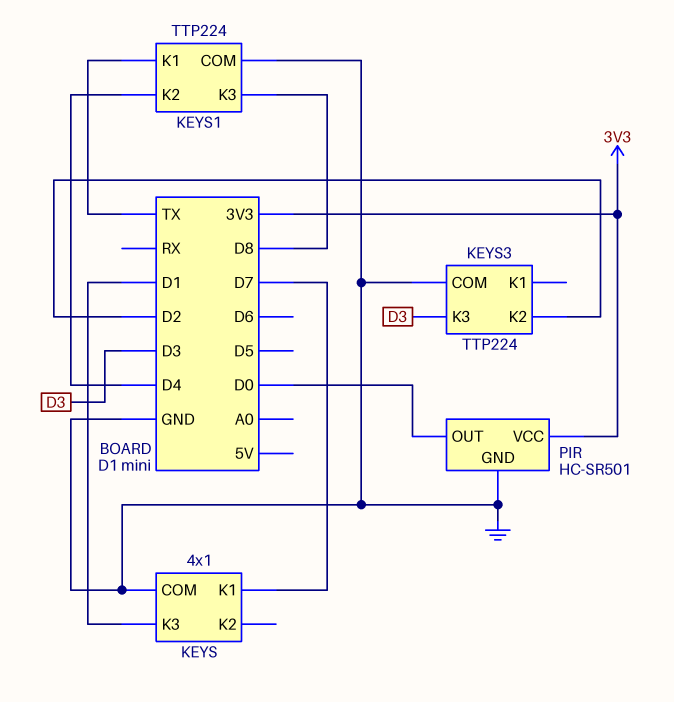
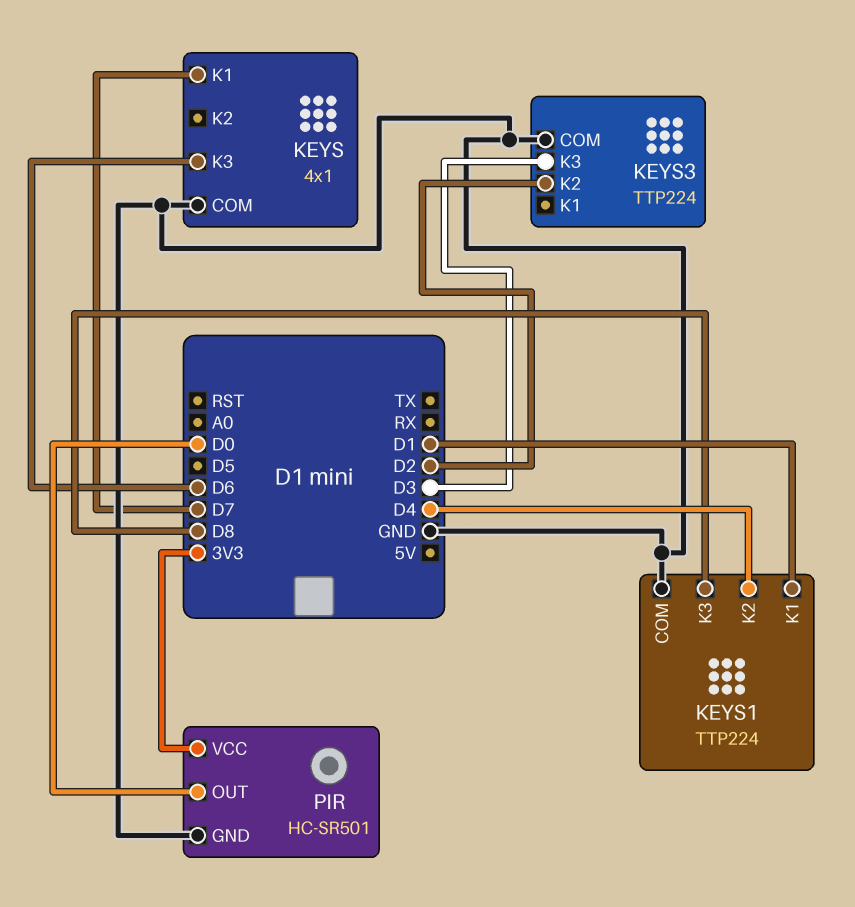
KEYS pin K3: D1 -> D6
KEYS1 pin K1: TX -> D1

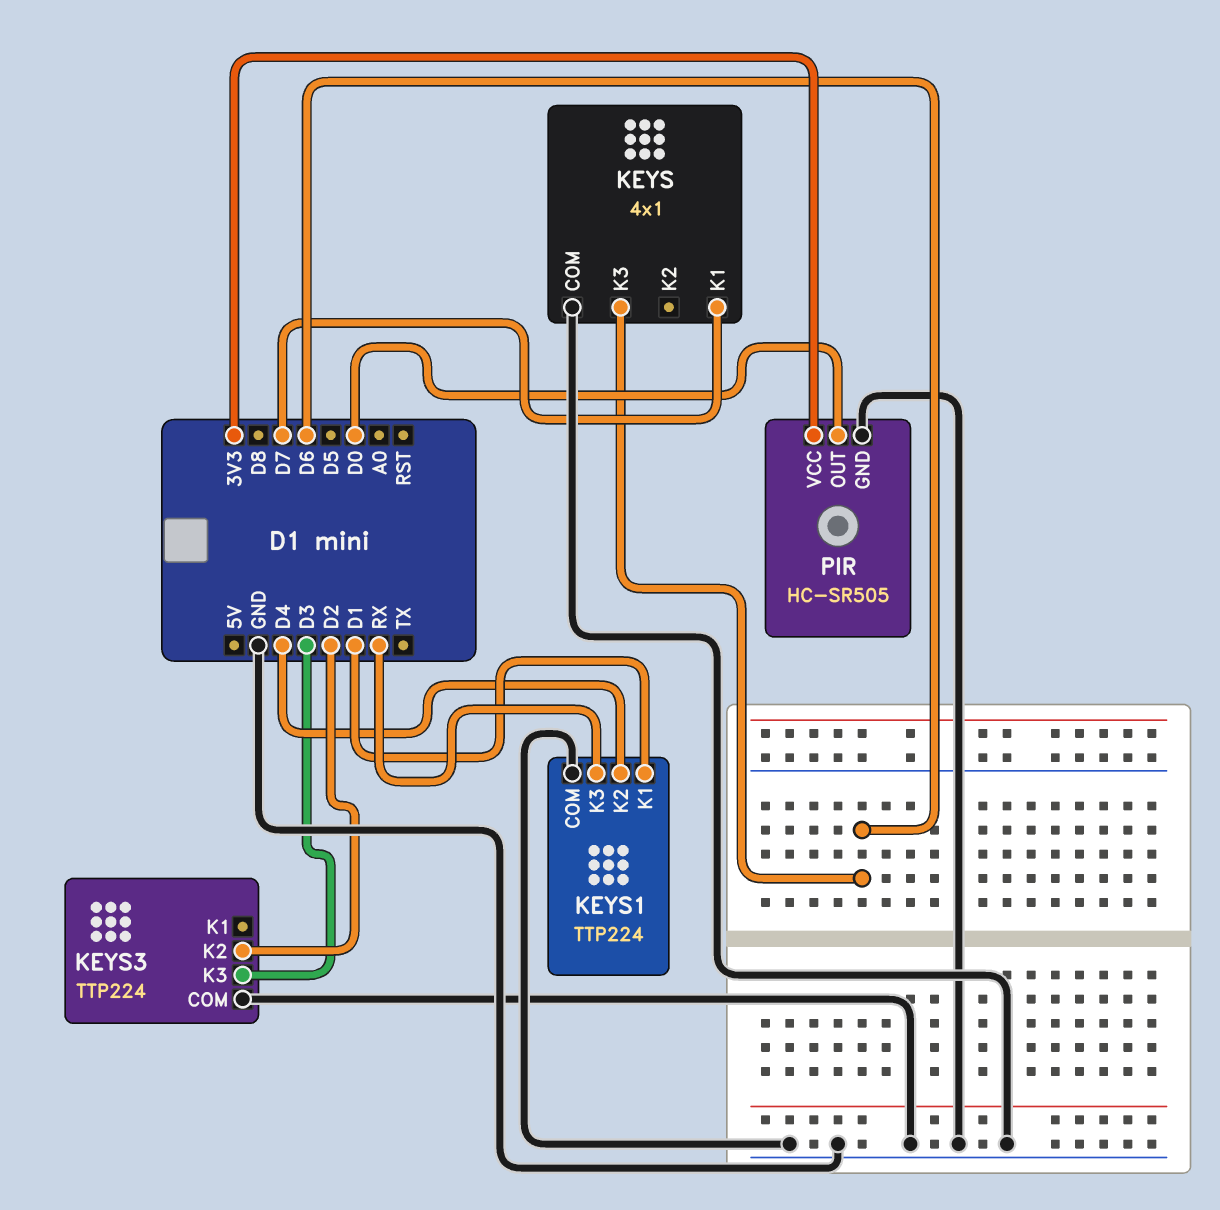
KEYS1 pin K3: D8 -> RX
PIR: HC-SR501 -> HC-SR505

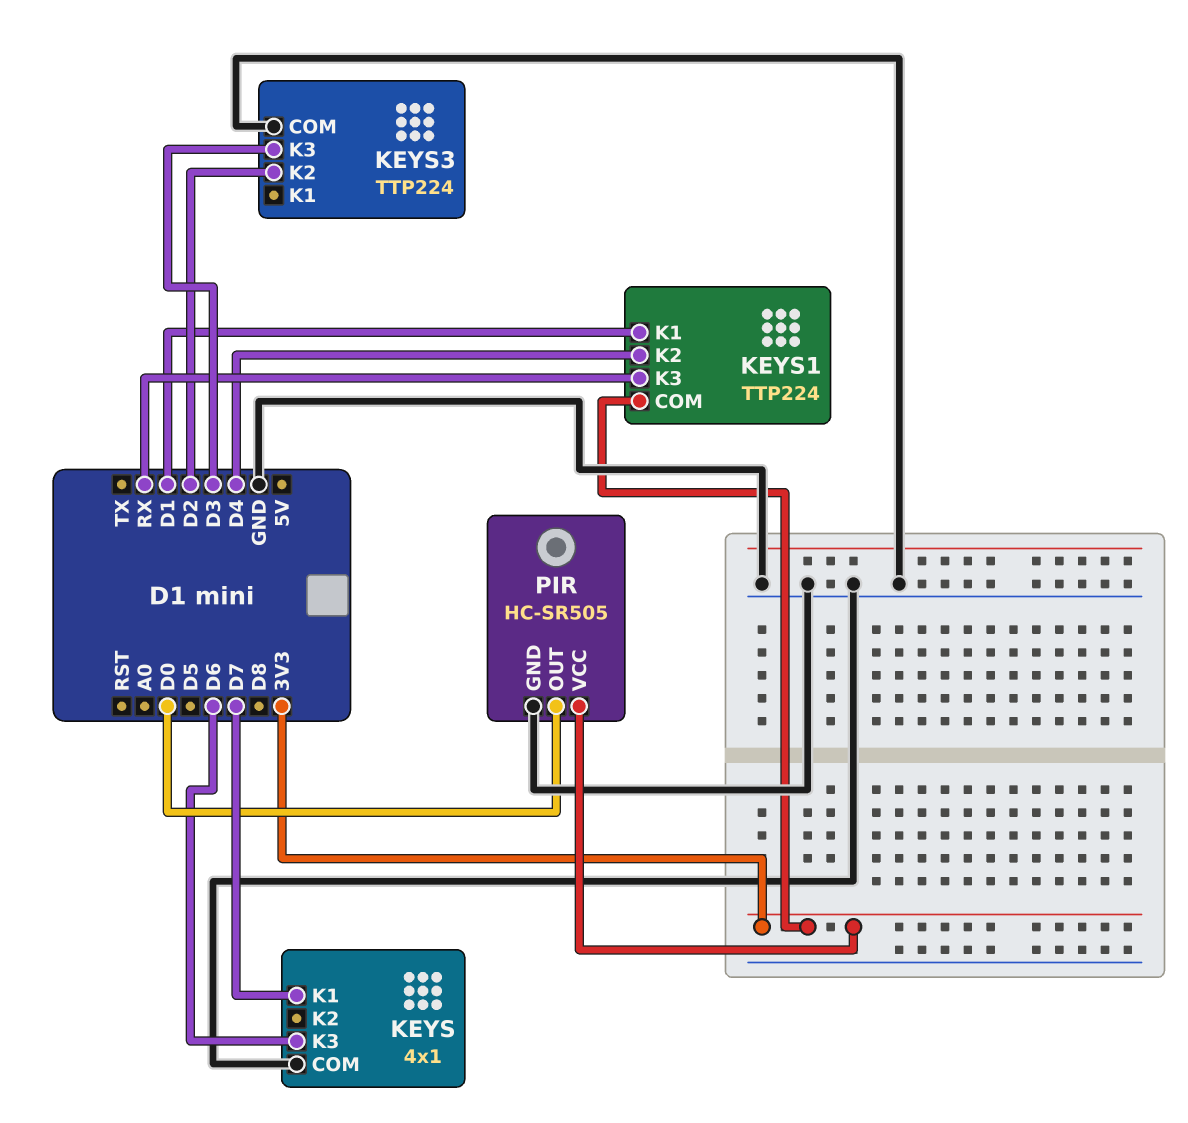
KEYS1 pin COM: GND -> 3V3

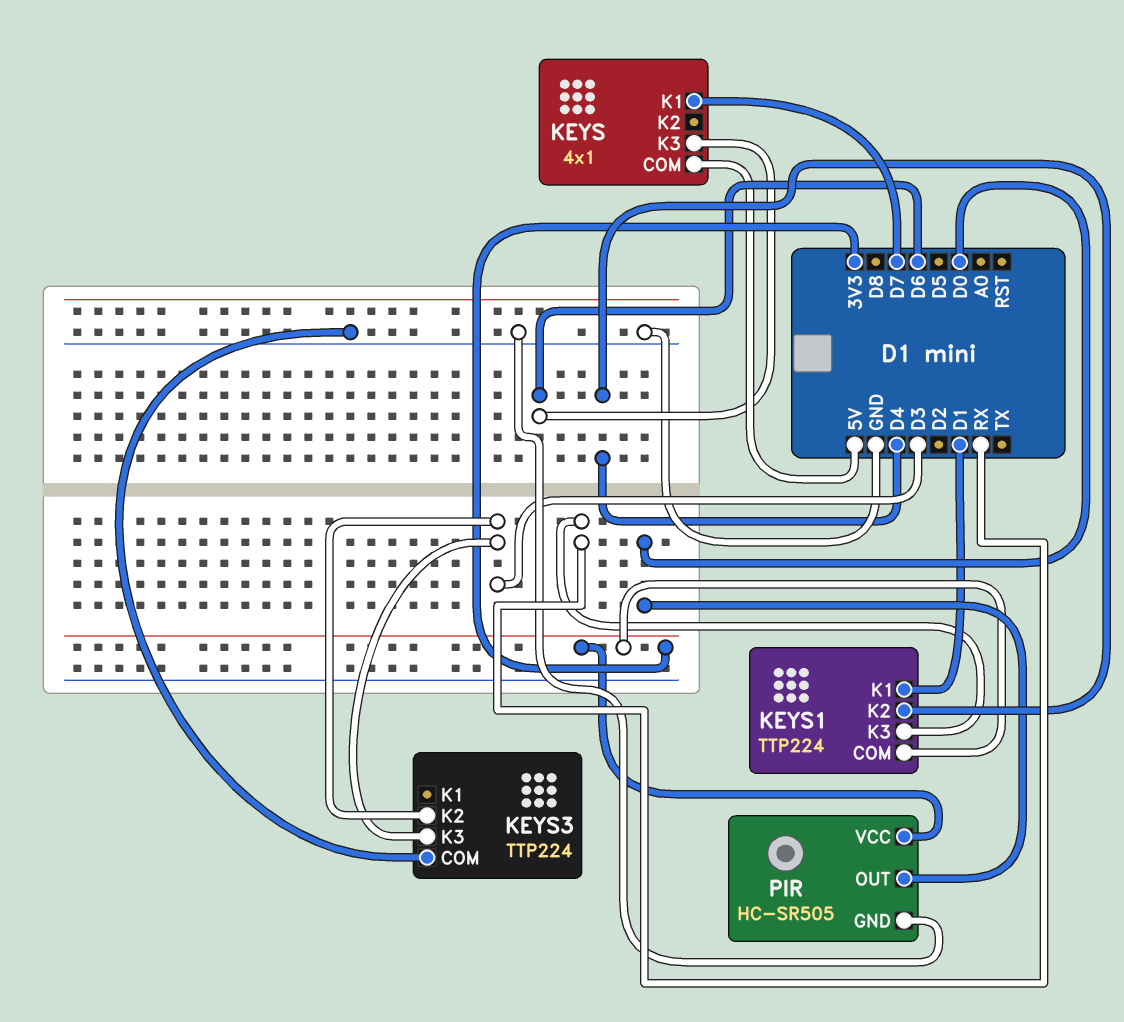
KEYS pin COM: GND -> 5V
KEYS3 pin K2: D2 -> D3

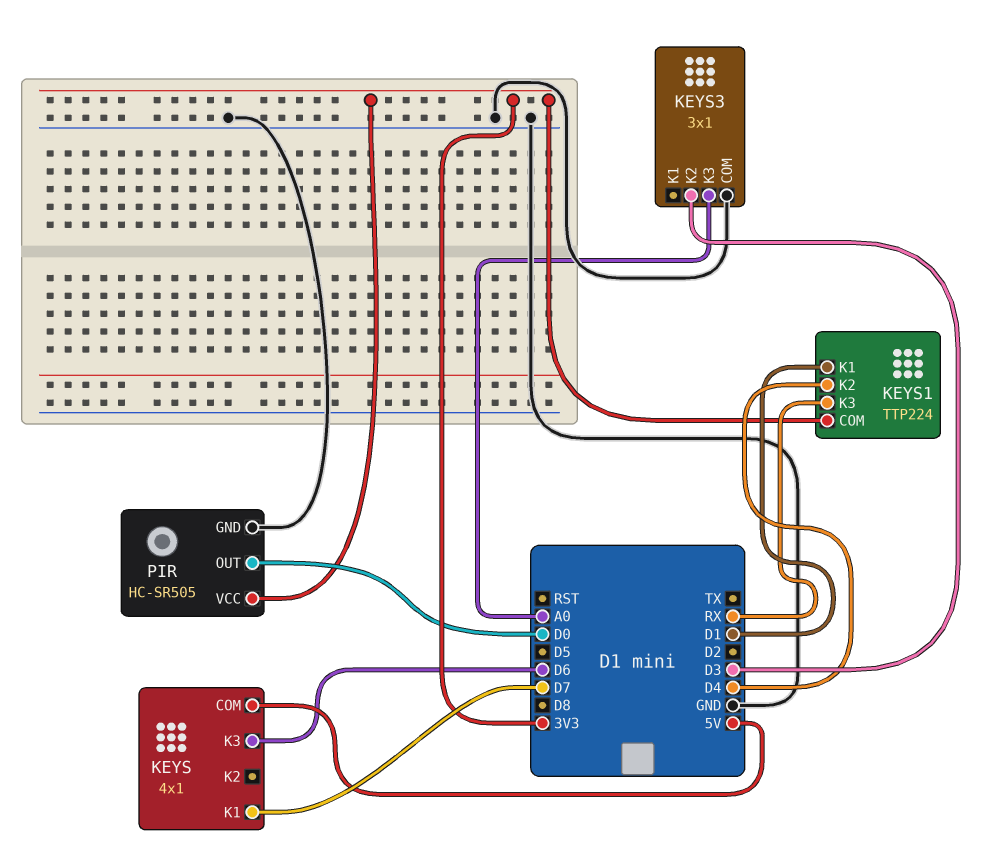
KEYS3: TTP224 -> 3x1
KEYS3 pin K3: D3 -> A0

